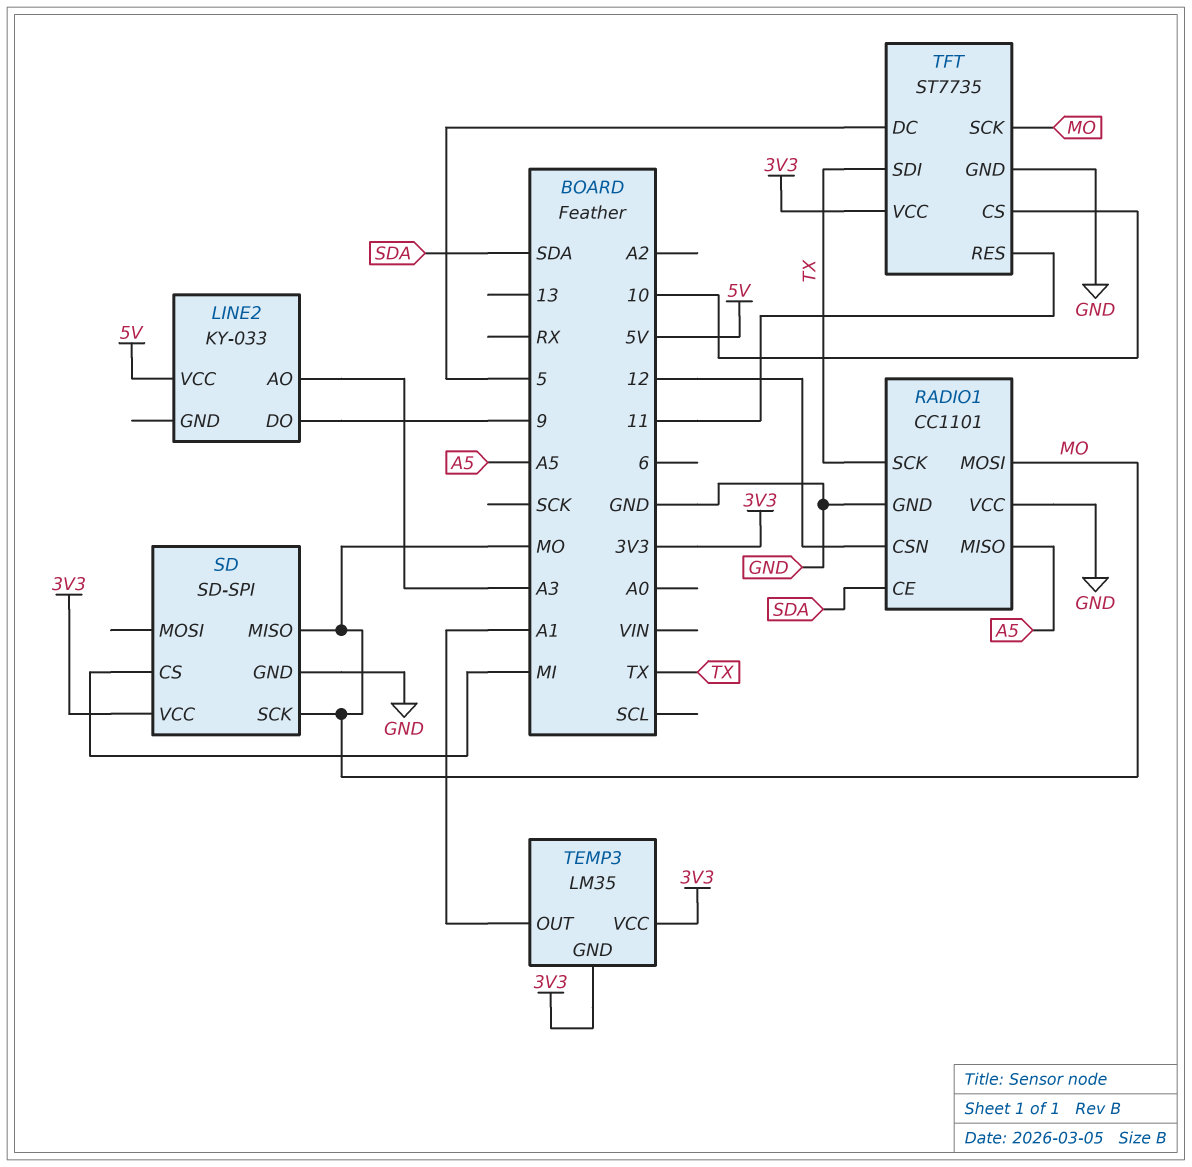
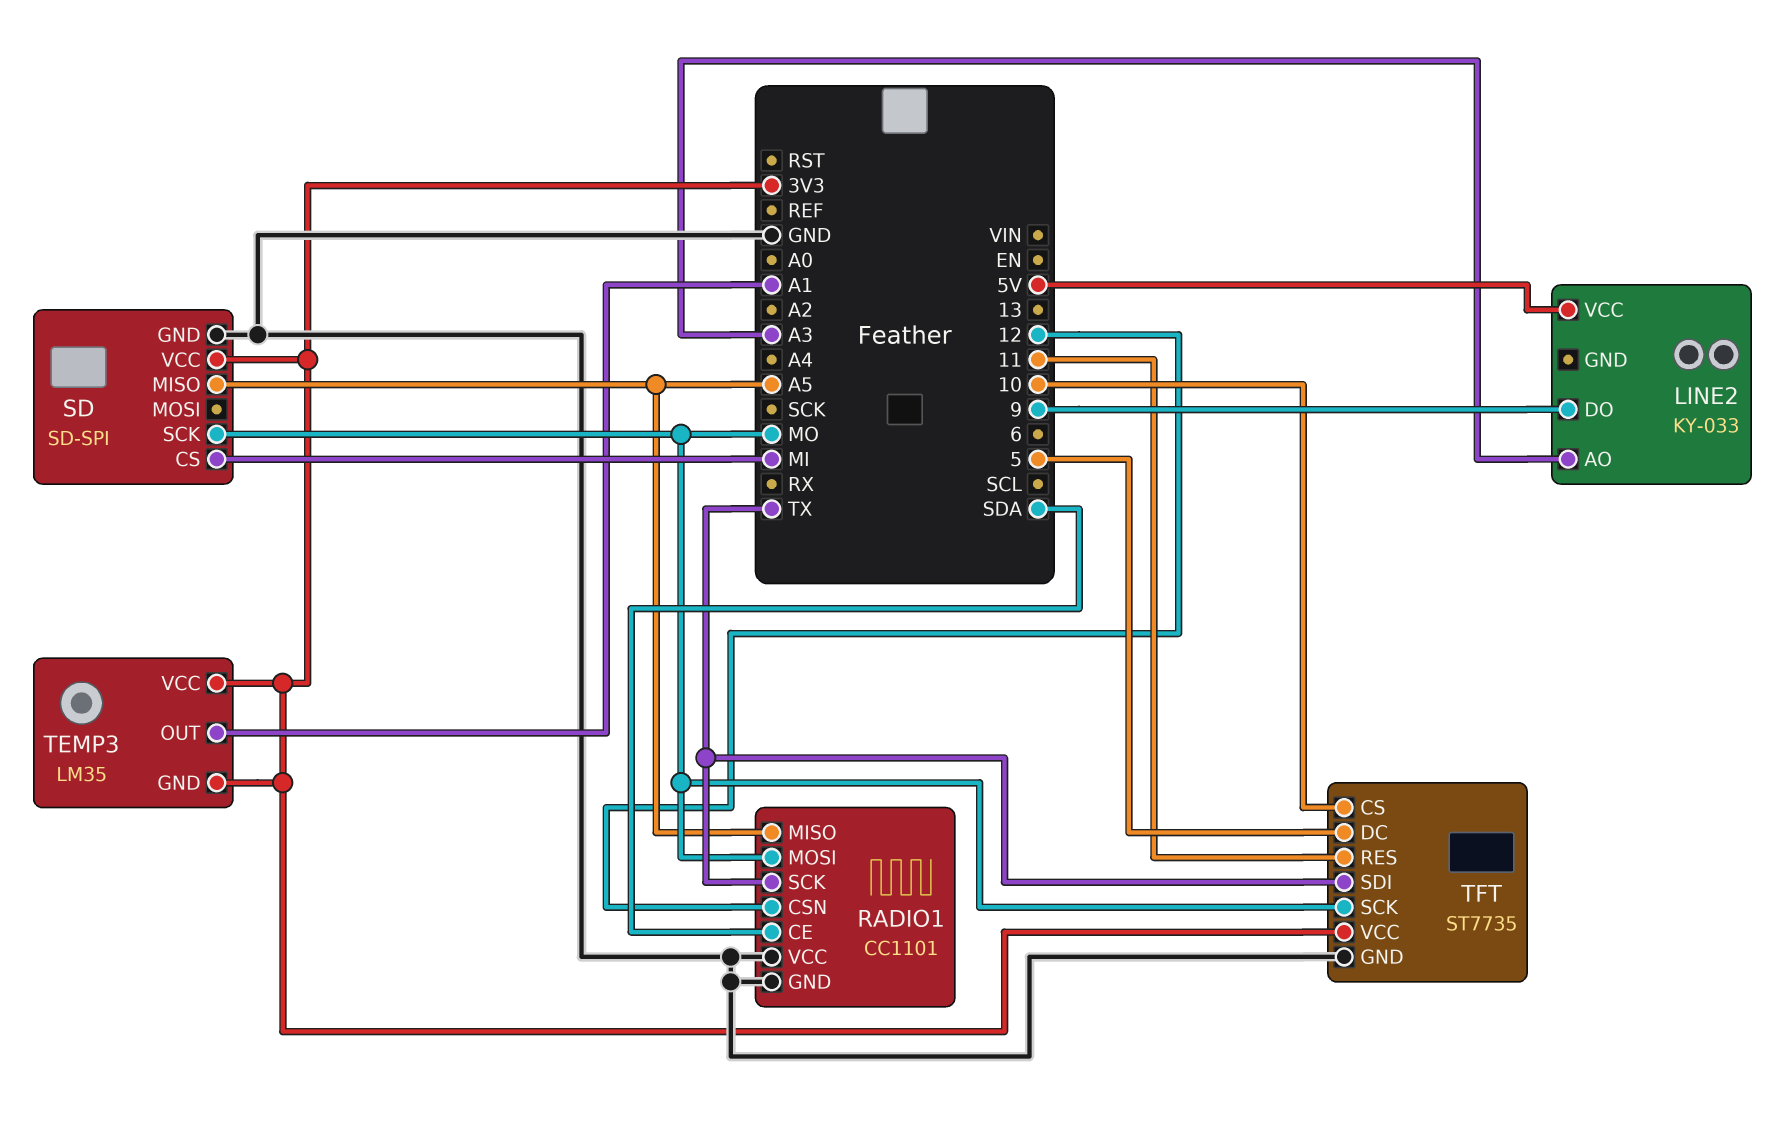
SD pin MISO: MO -> A5

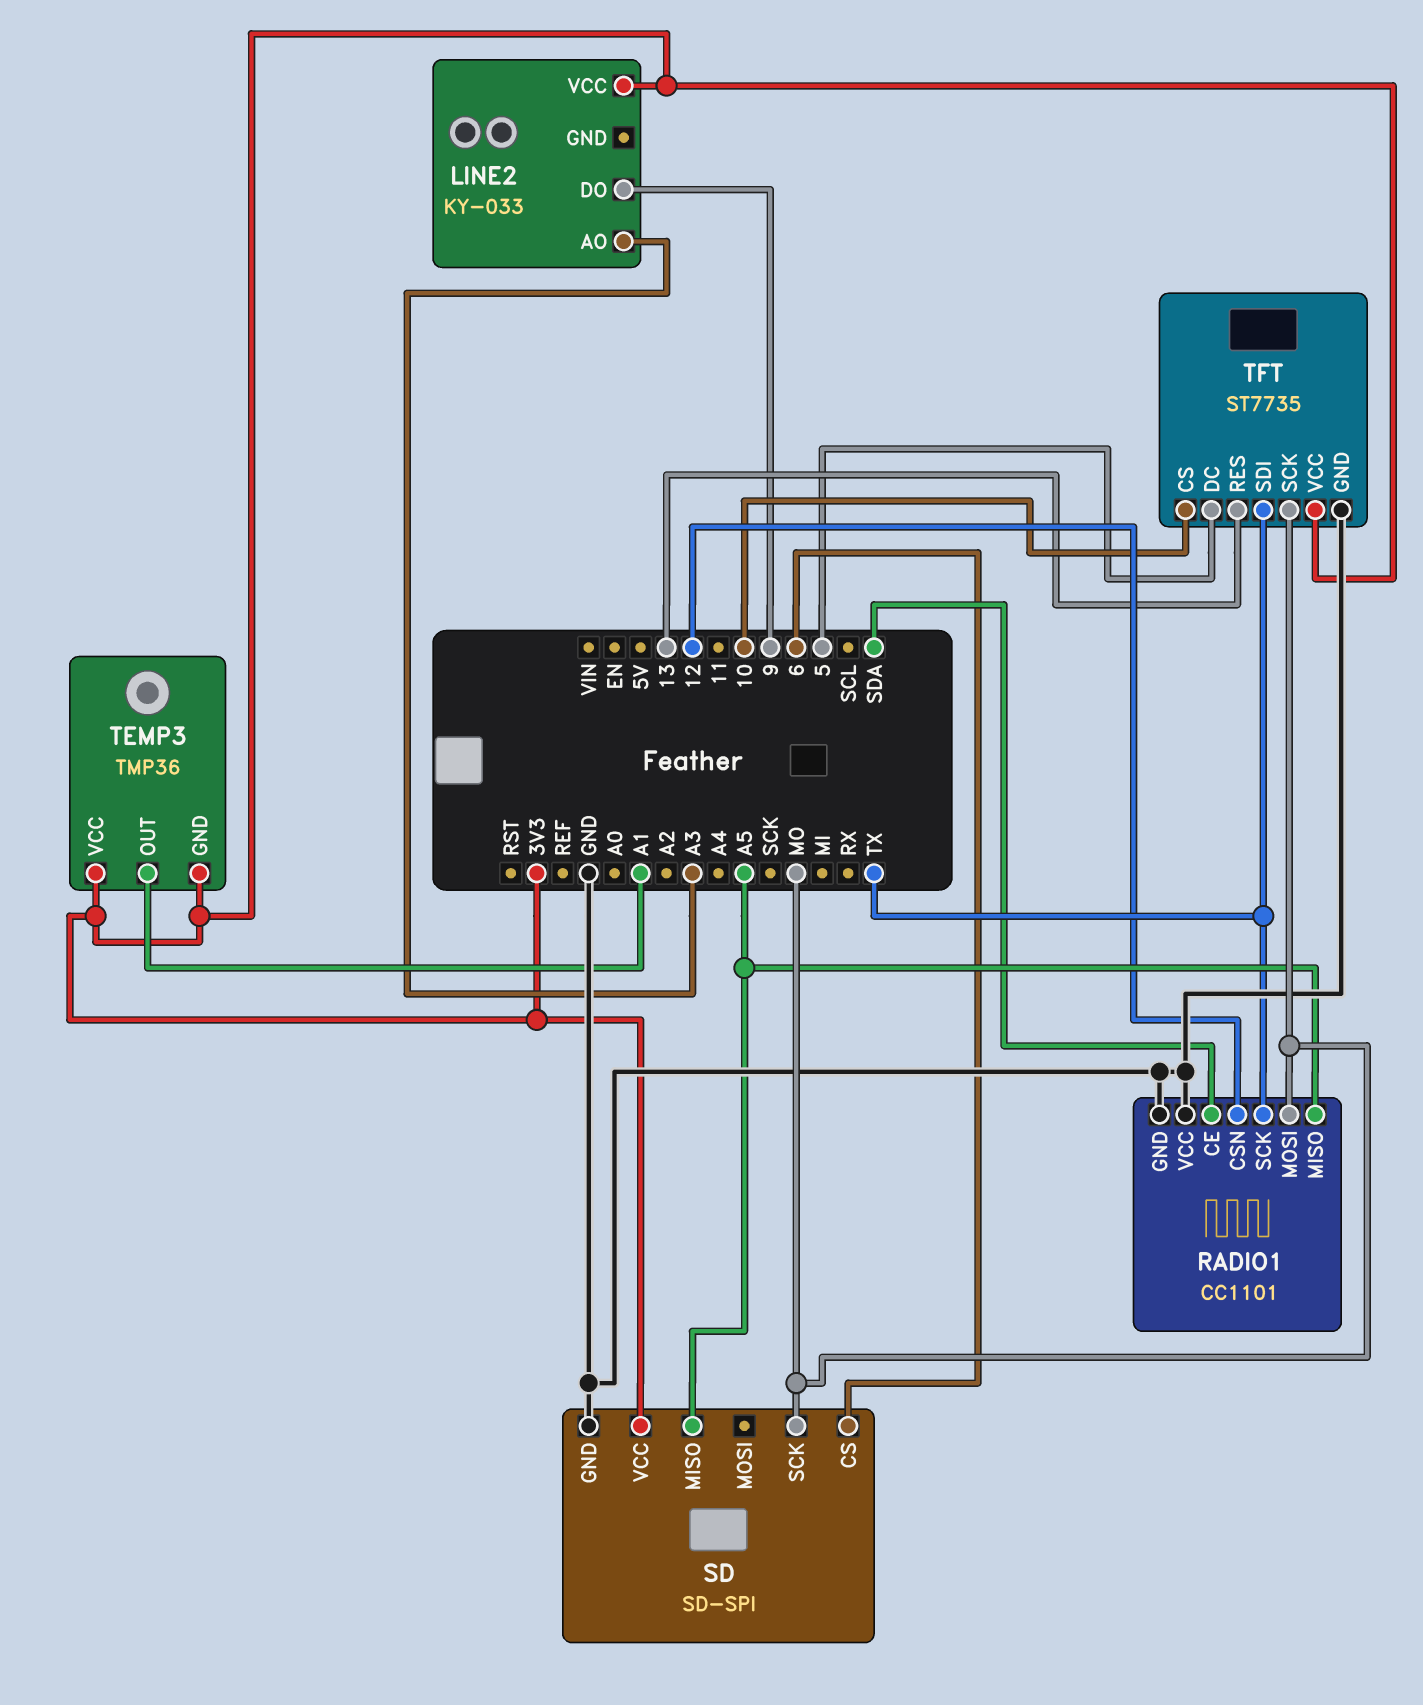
LINE2 pin VCC: 5V -> 3V3
SD pin CS: MI -> 6
TEMP3: LM35 -> TMP36
TFT pin RES: 11 -> 13

